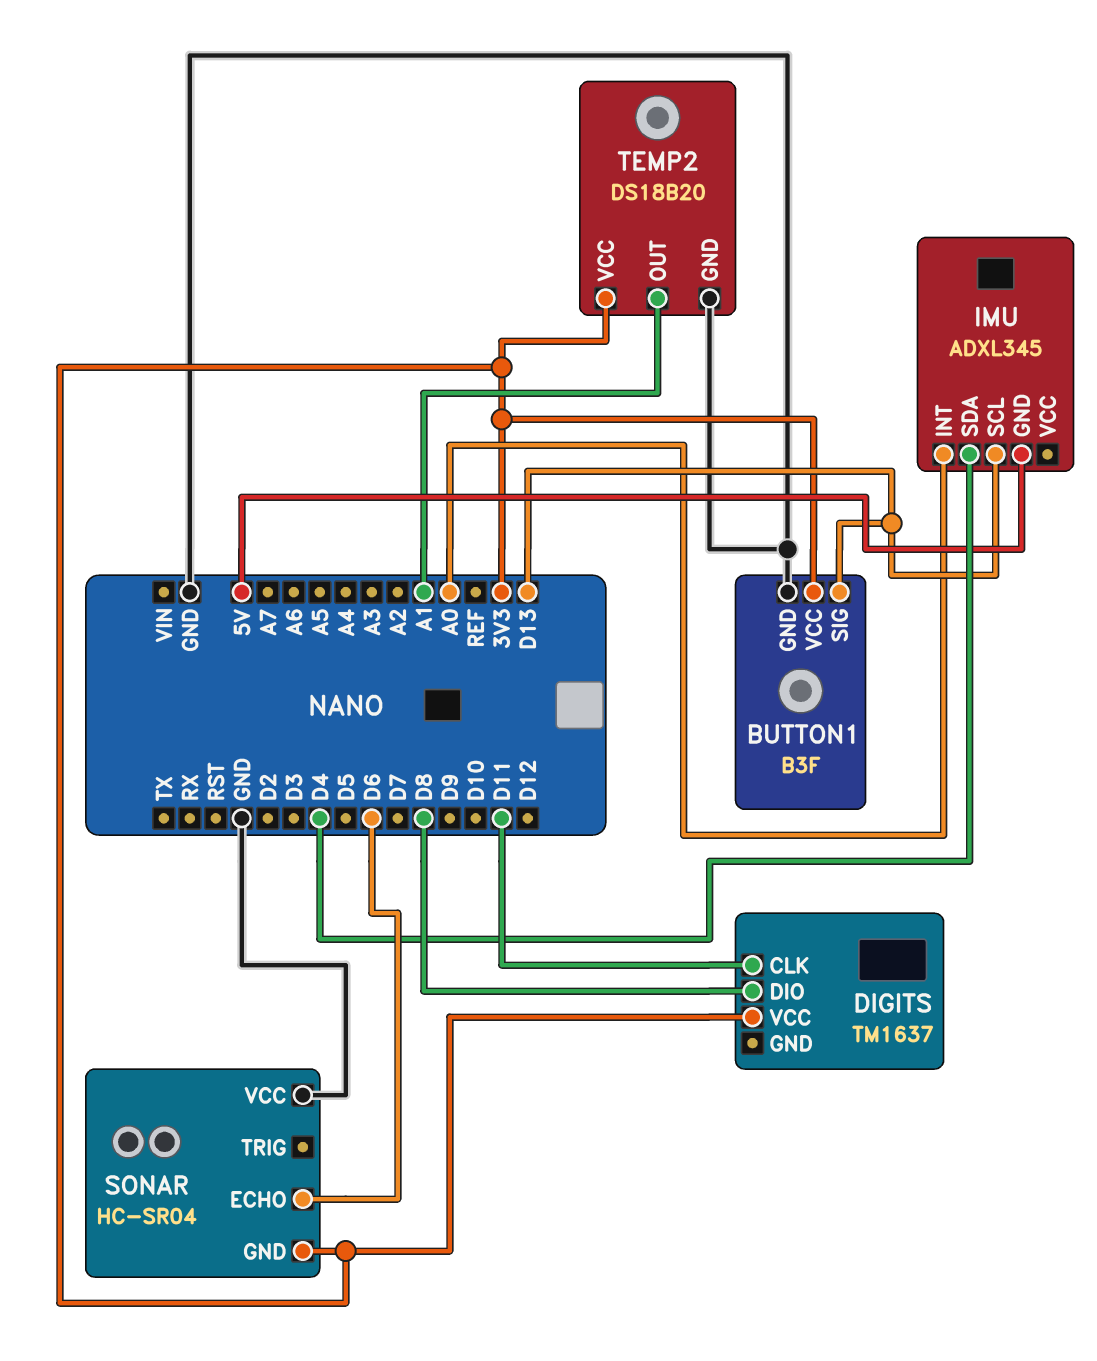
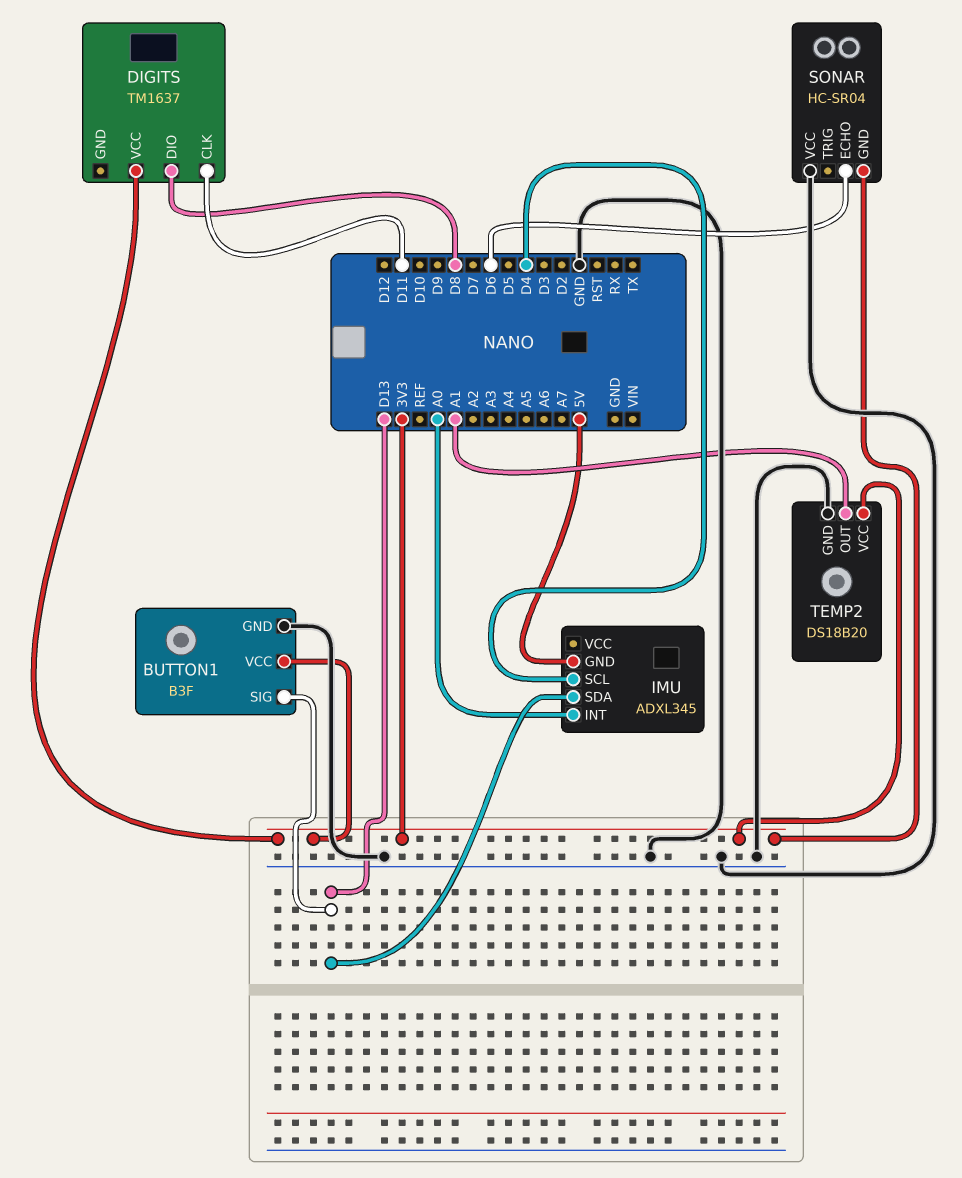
IMU pin SCL: D13 -> D4
IMU pin SDA: D4 -> D13

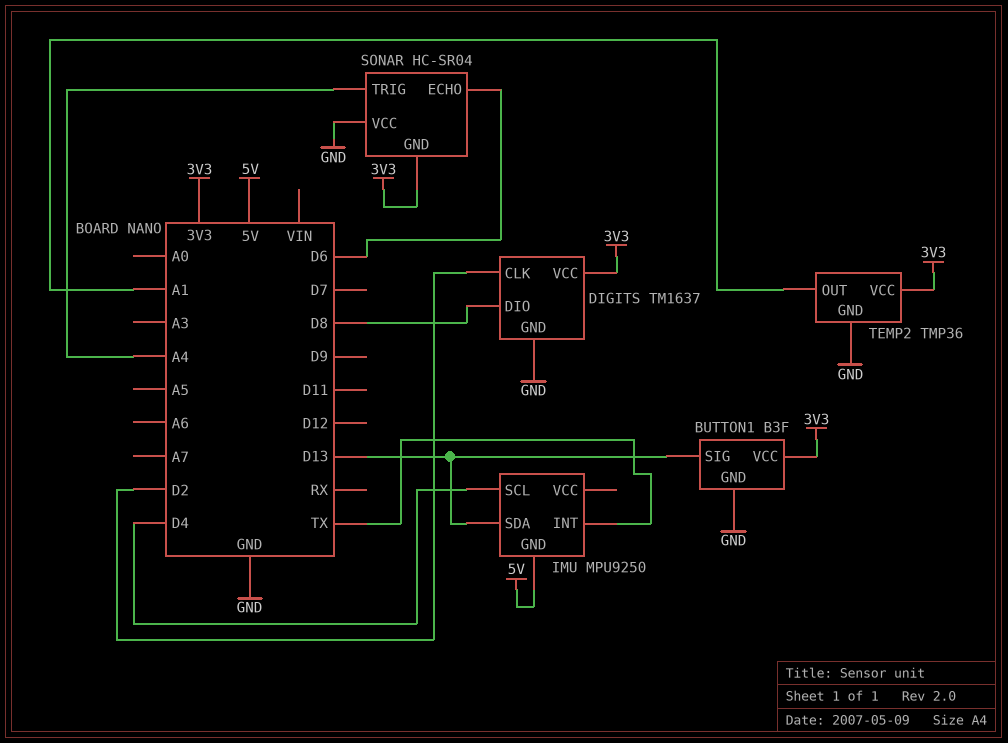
DIGITS pin CLK: D11 -> D2
DIGITS pin GND: none -> GND
IMU: ADXL345 -> MPU9250
IMU pin INT: A0 -> TX
SONAR pin TRIG: none -> A4
TEMP2: DS18B20 -> TMP36

